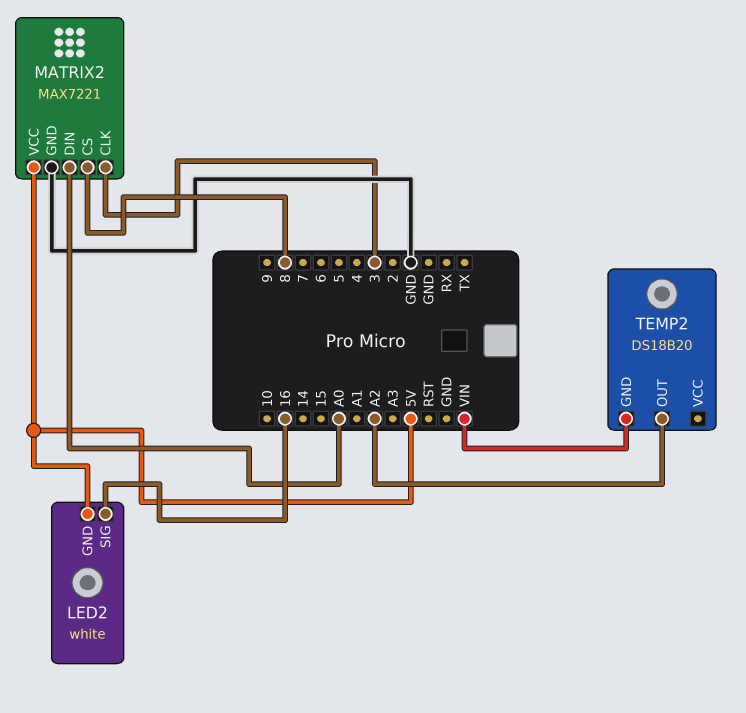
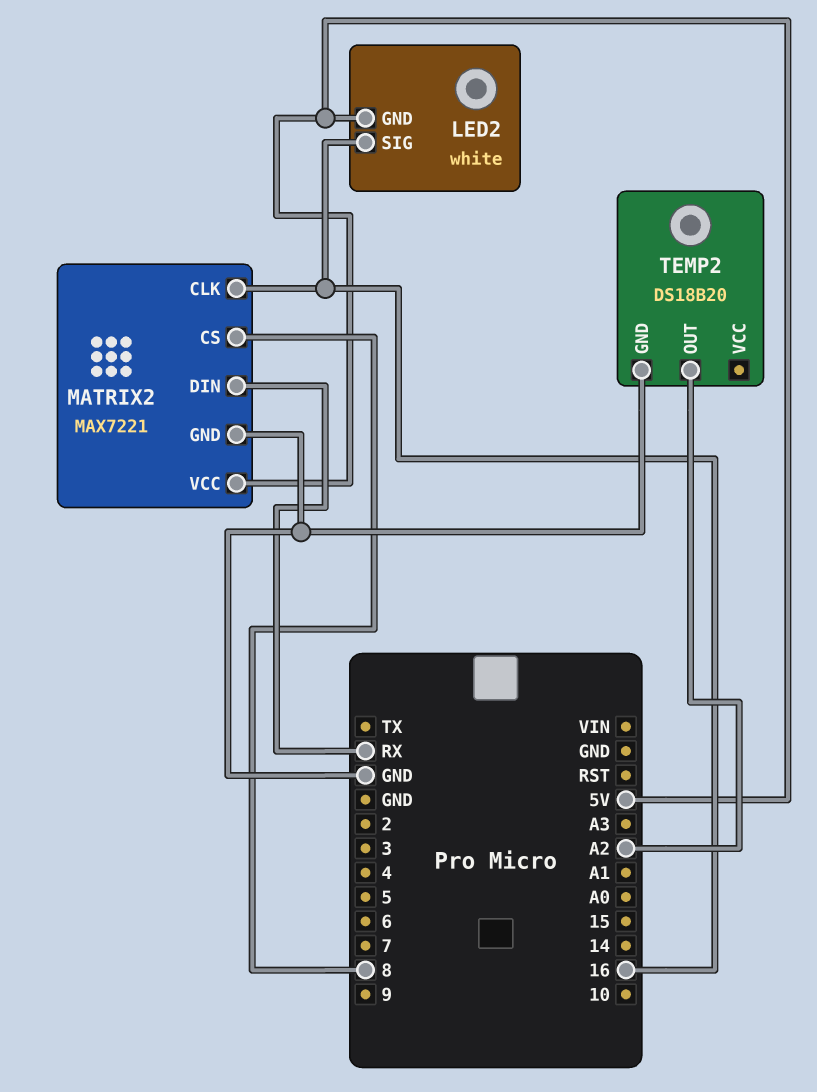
MATRIX2 pin CLK: 3 -> 16
MATRIX2 pin DIN: A0 -> RX
TEMP2 pin GND: VIN -> GND

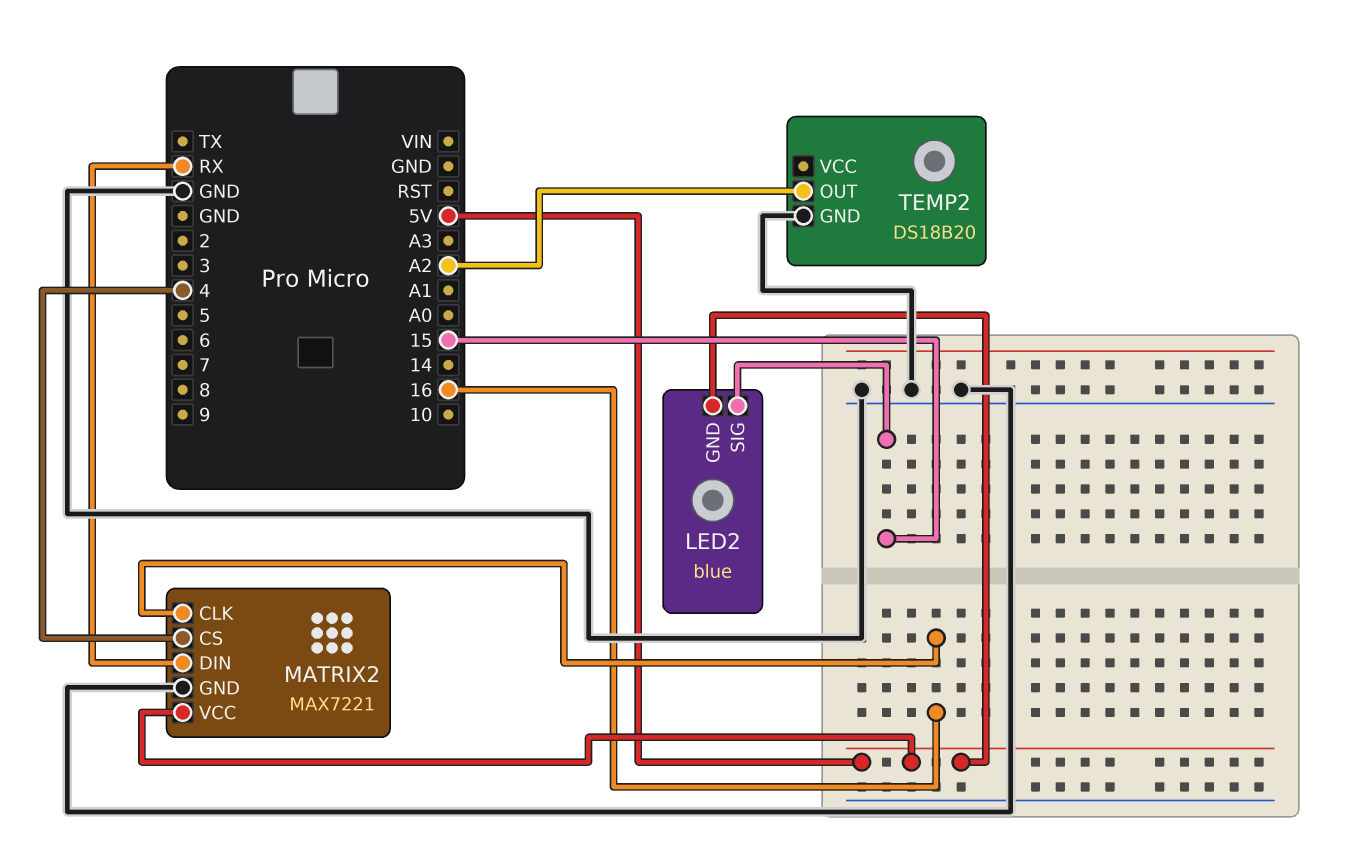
LED2: white -> blue
LED2 pin SIG: 16 -> 15
MATRIX2 pin CS: 8 -> 4

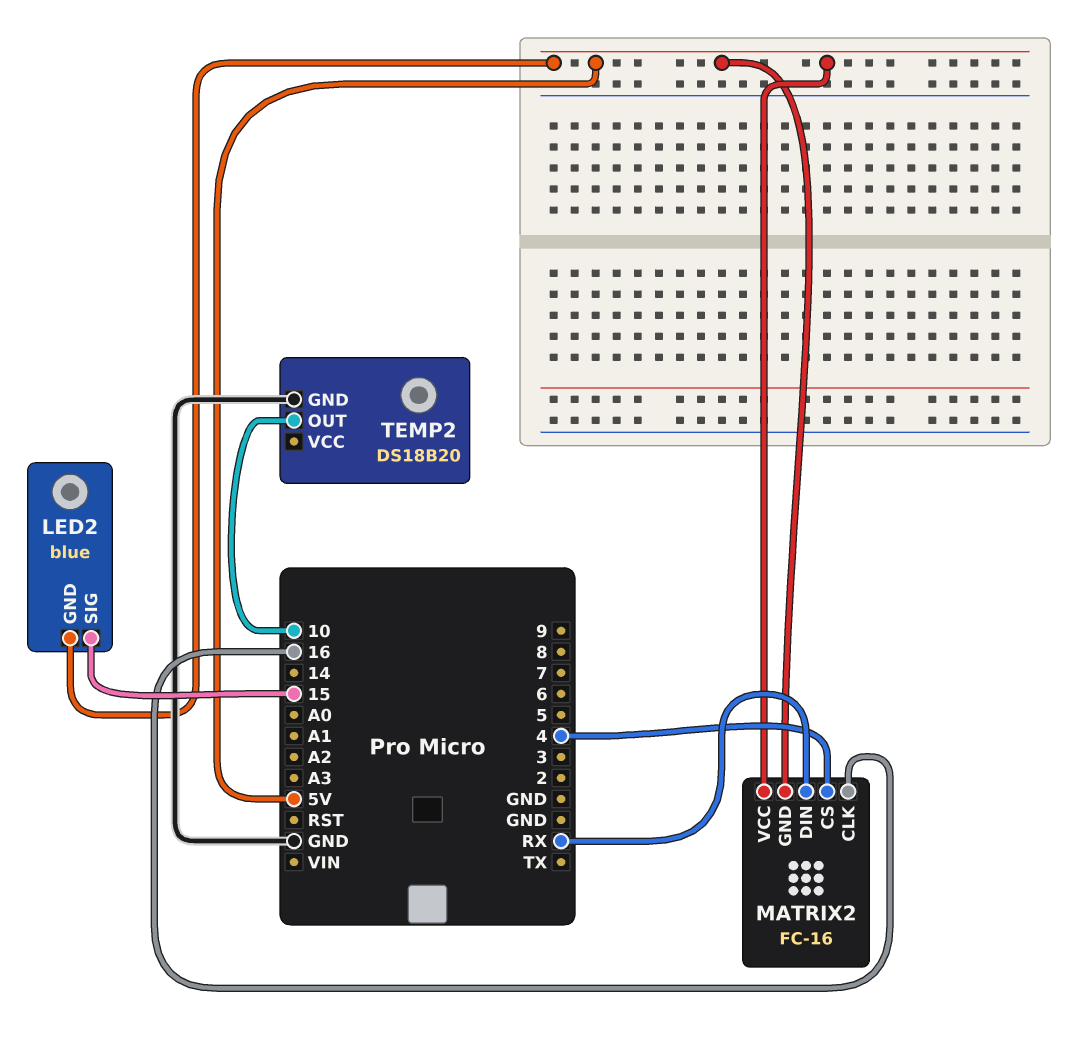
MATRIX2: MAX7221 -> FC-16
MATRIX2 pin GND: GND -> 5V
TEMP2 pin OUT: A2 -> 10

